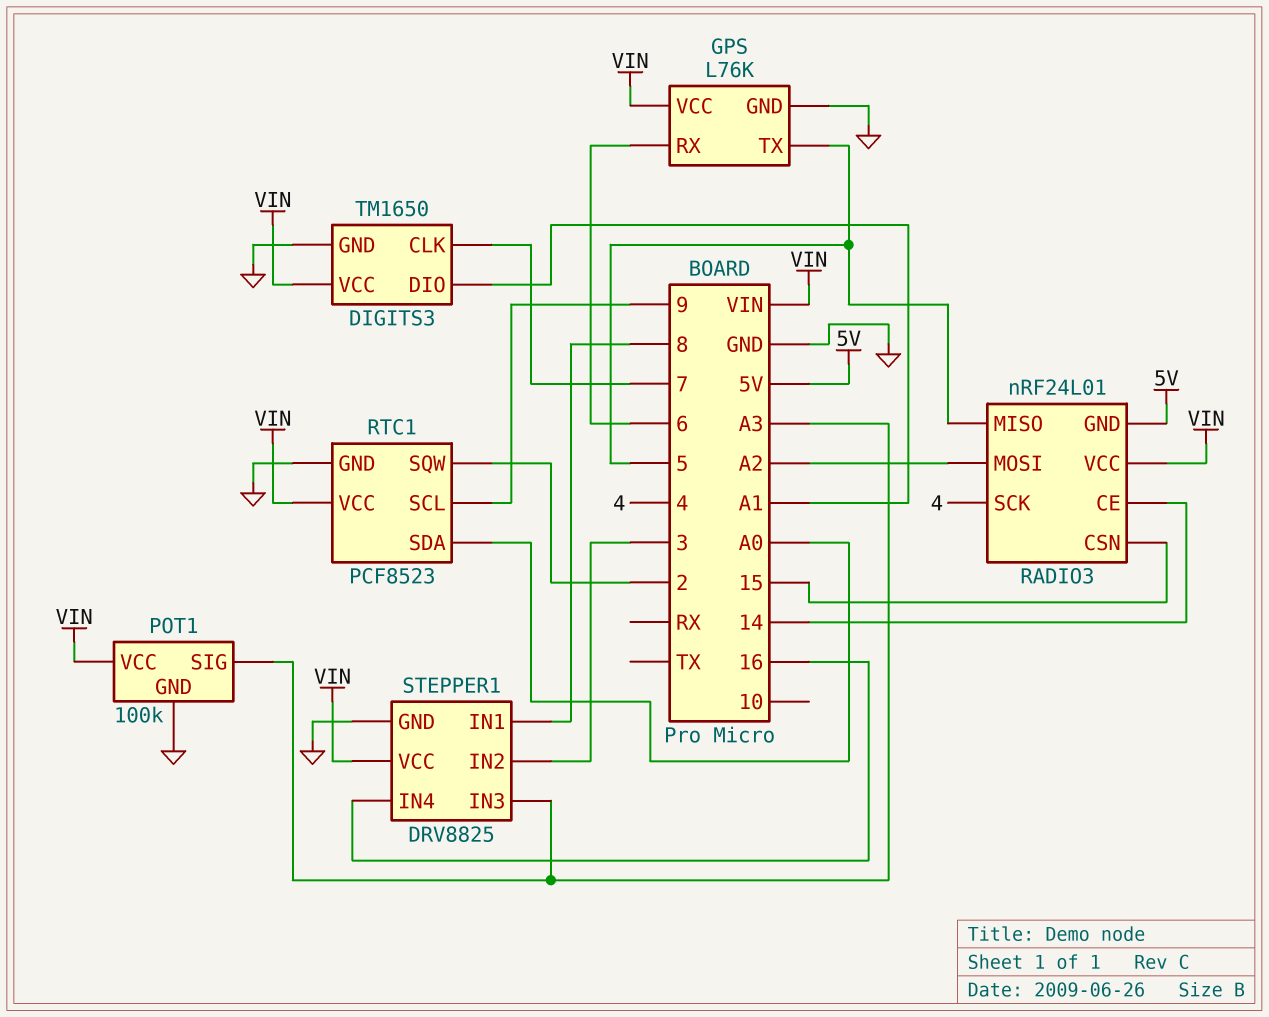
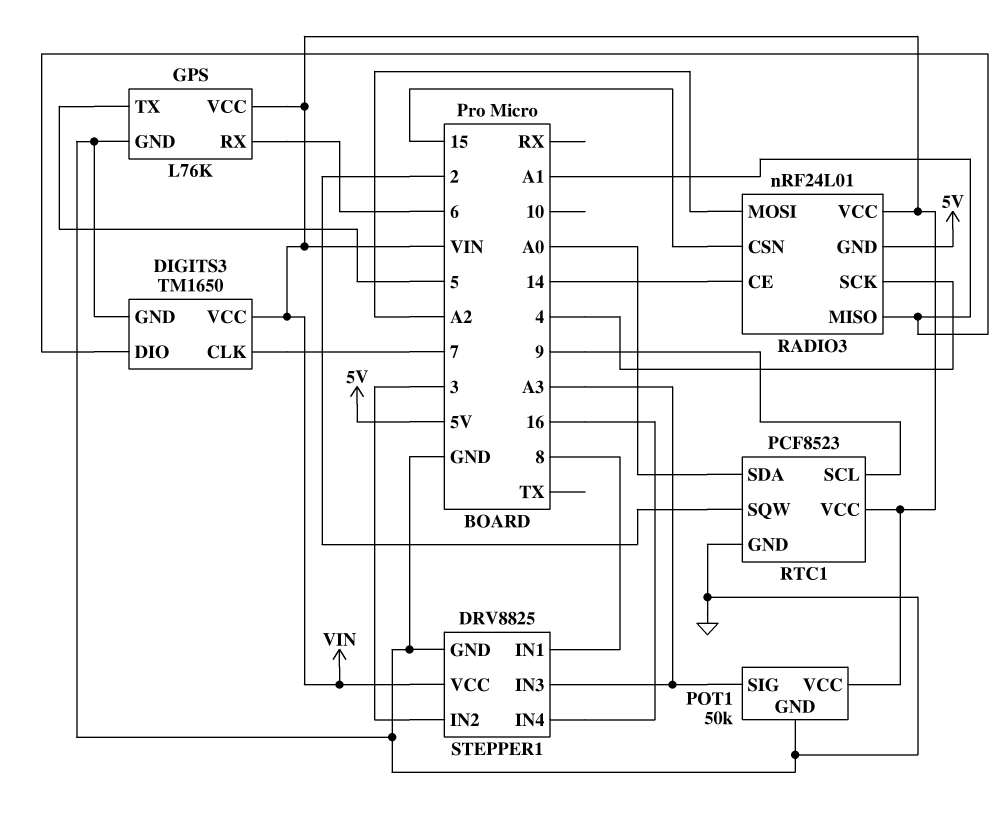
POT1: 100k -> 50k
RADIO3 pin MISO: 5 -> A1

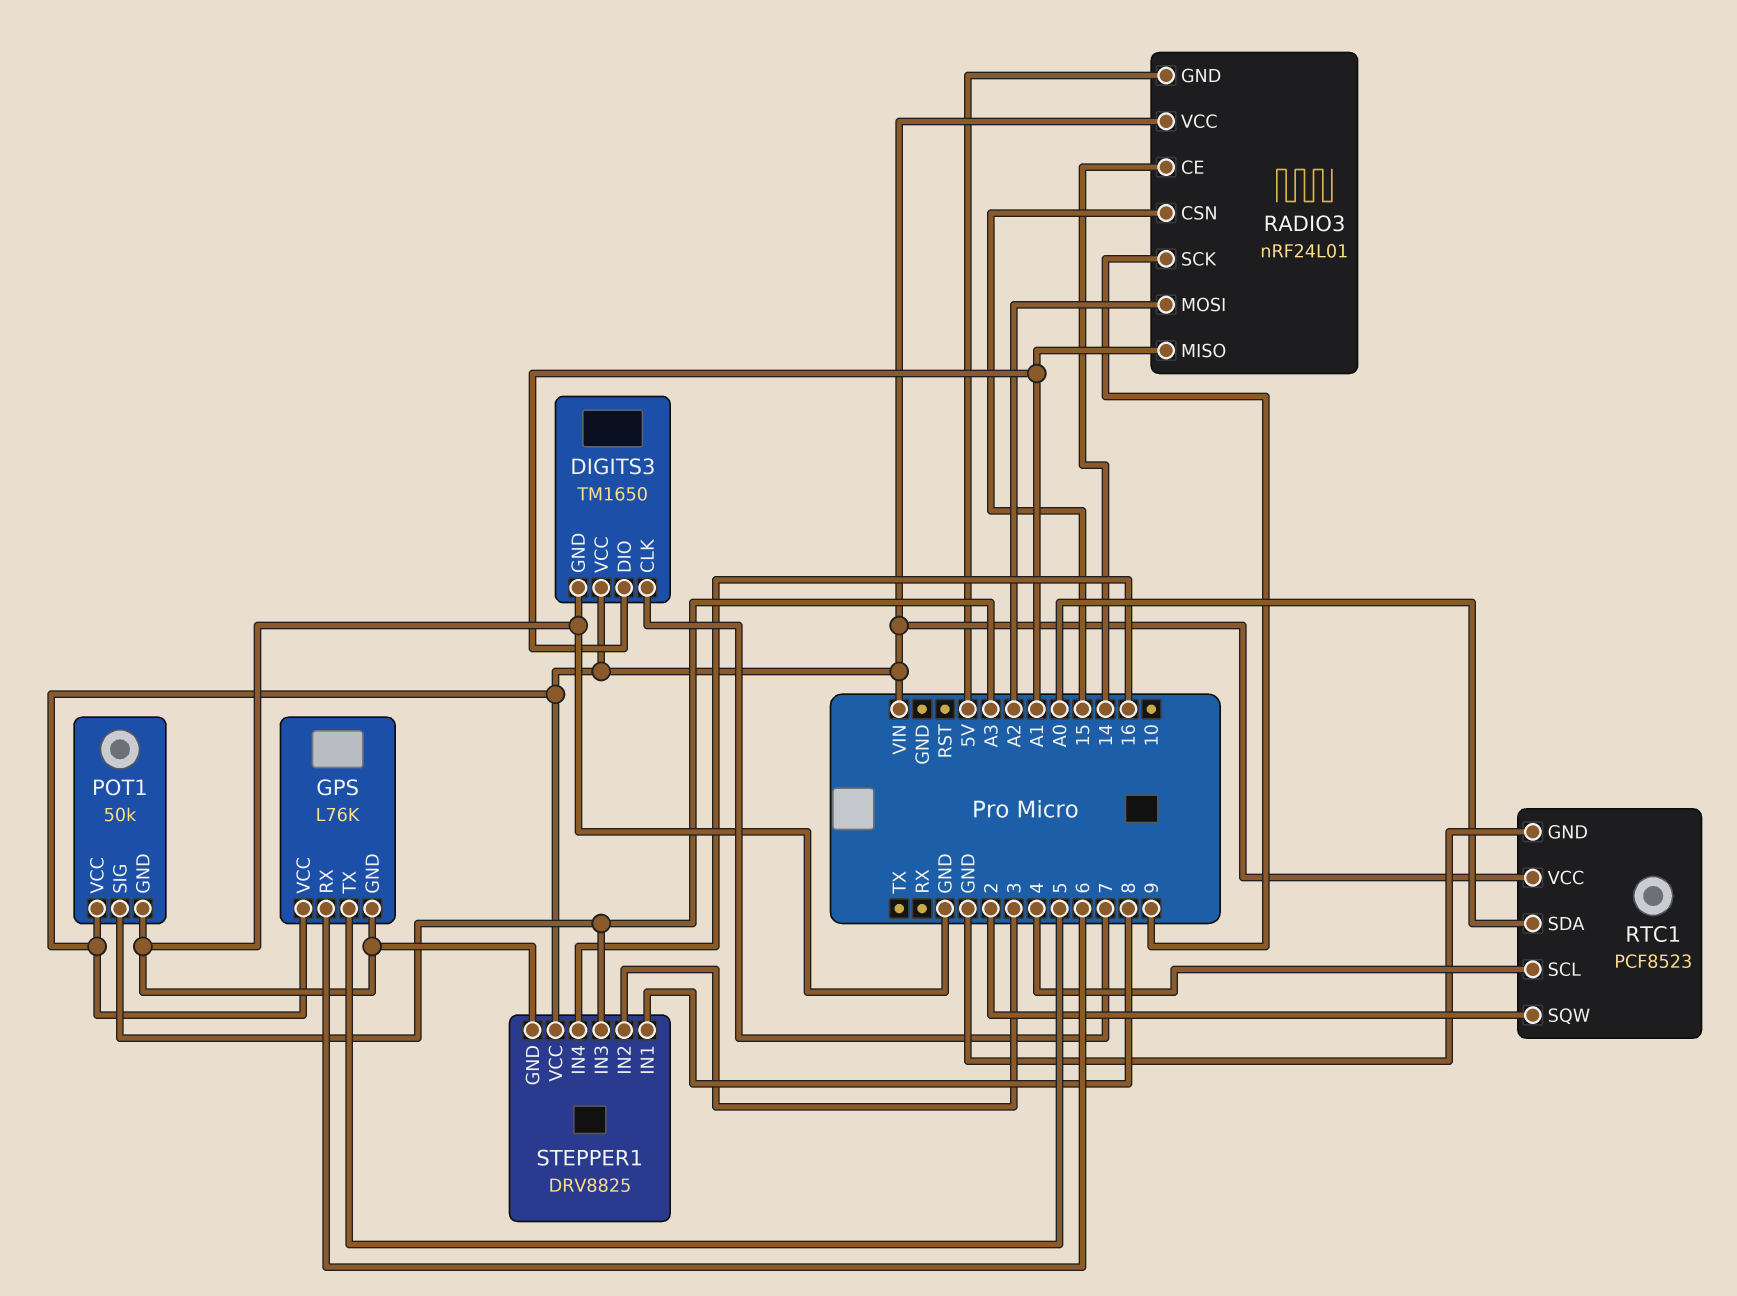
RADIO3 pin SCK: 4 -> 9
RTC1 pin SCL: 9 -> 4

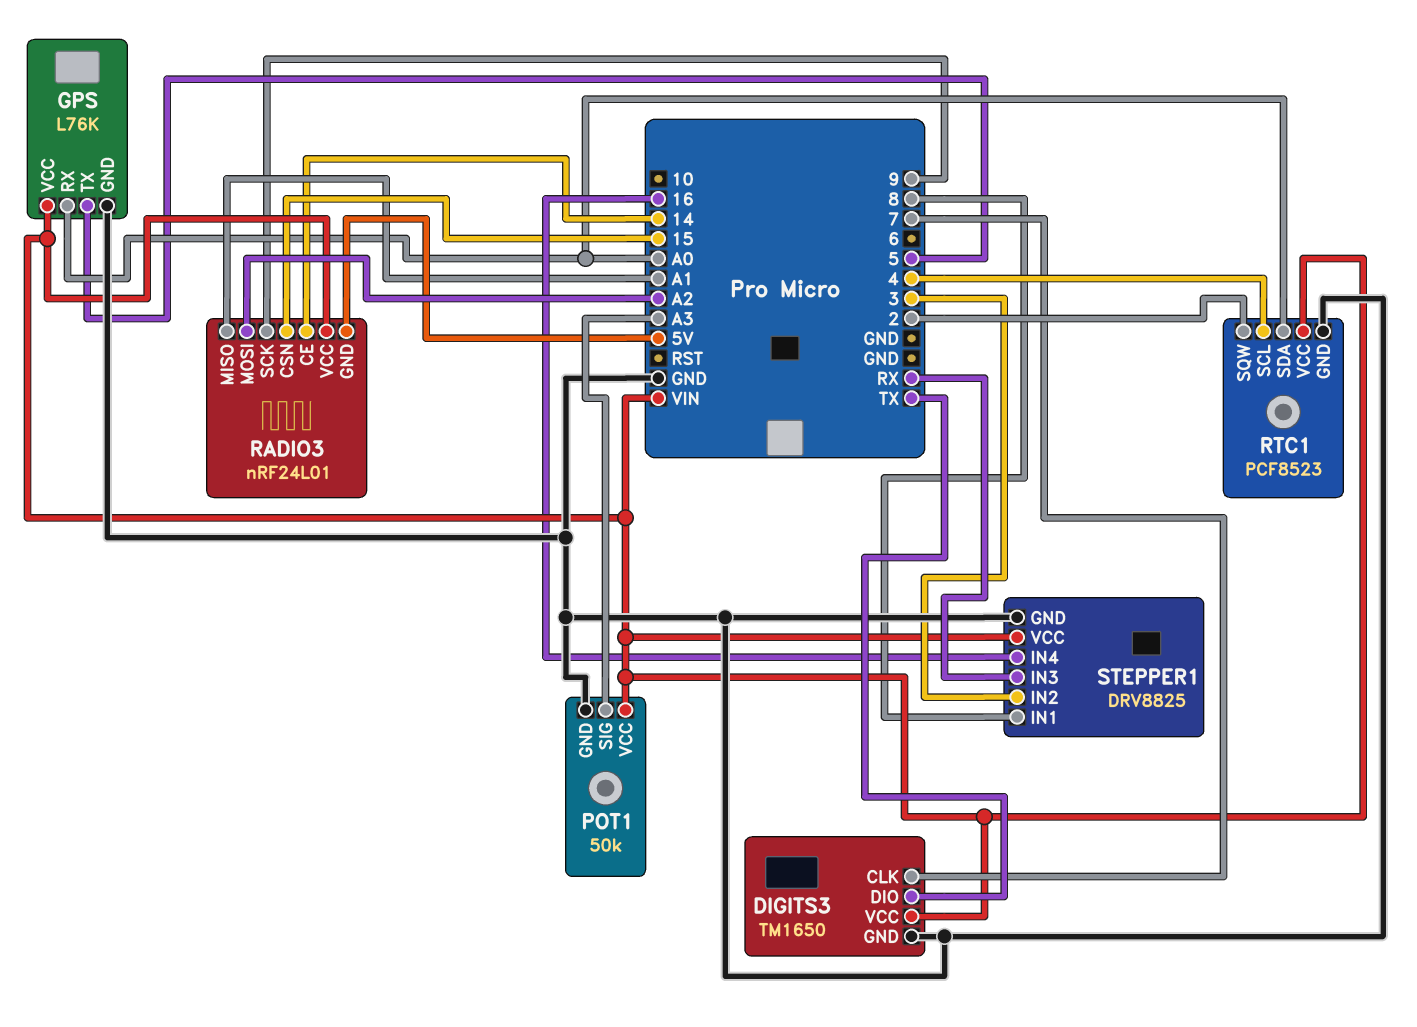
DIGITS3 pin DIO: A1 -> TX
GPS pin RX: 6 -> A0
STEPPER1 pin IN3: A3 -> RX

